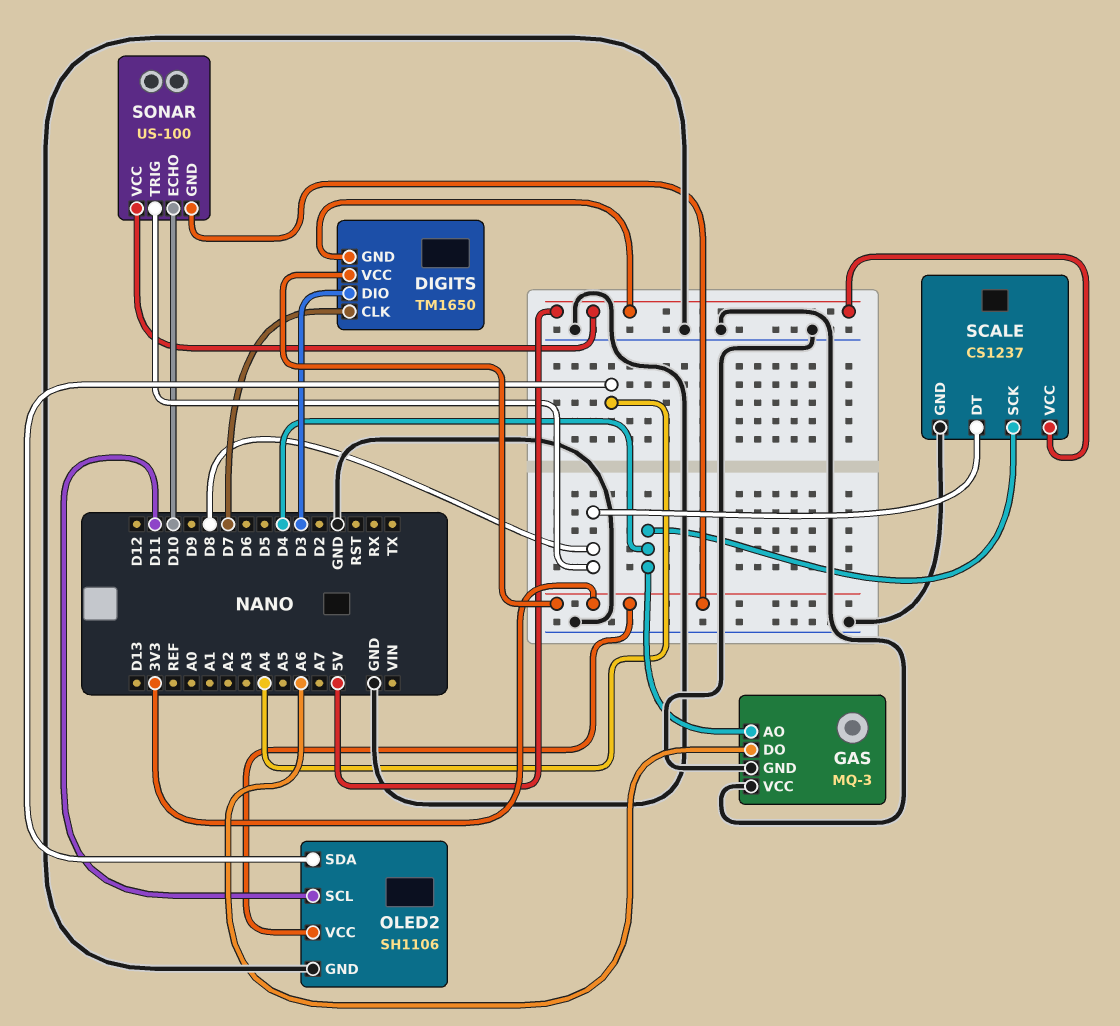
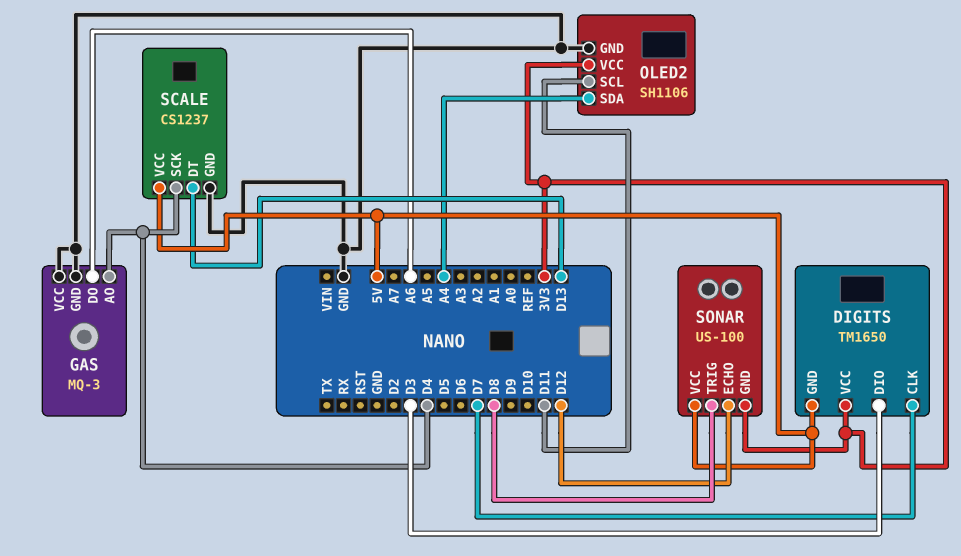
SCALE pin DT: D8 -> D13
SONAR pin ECHO: D10 -> D12

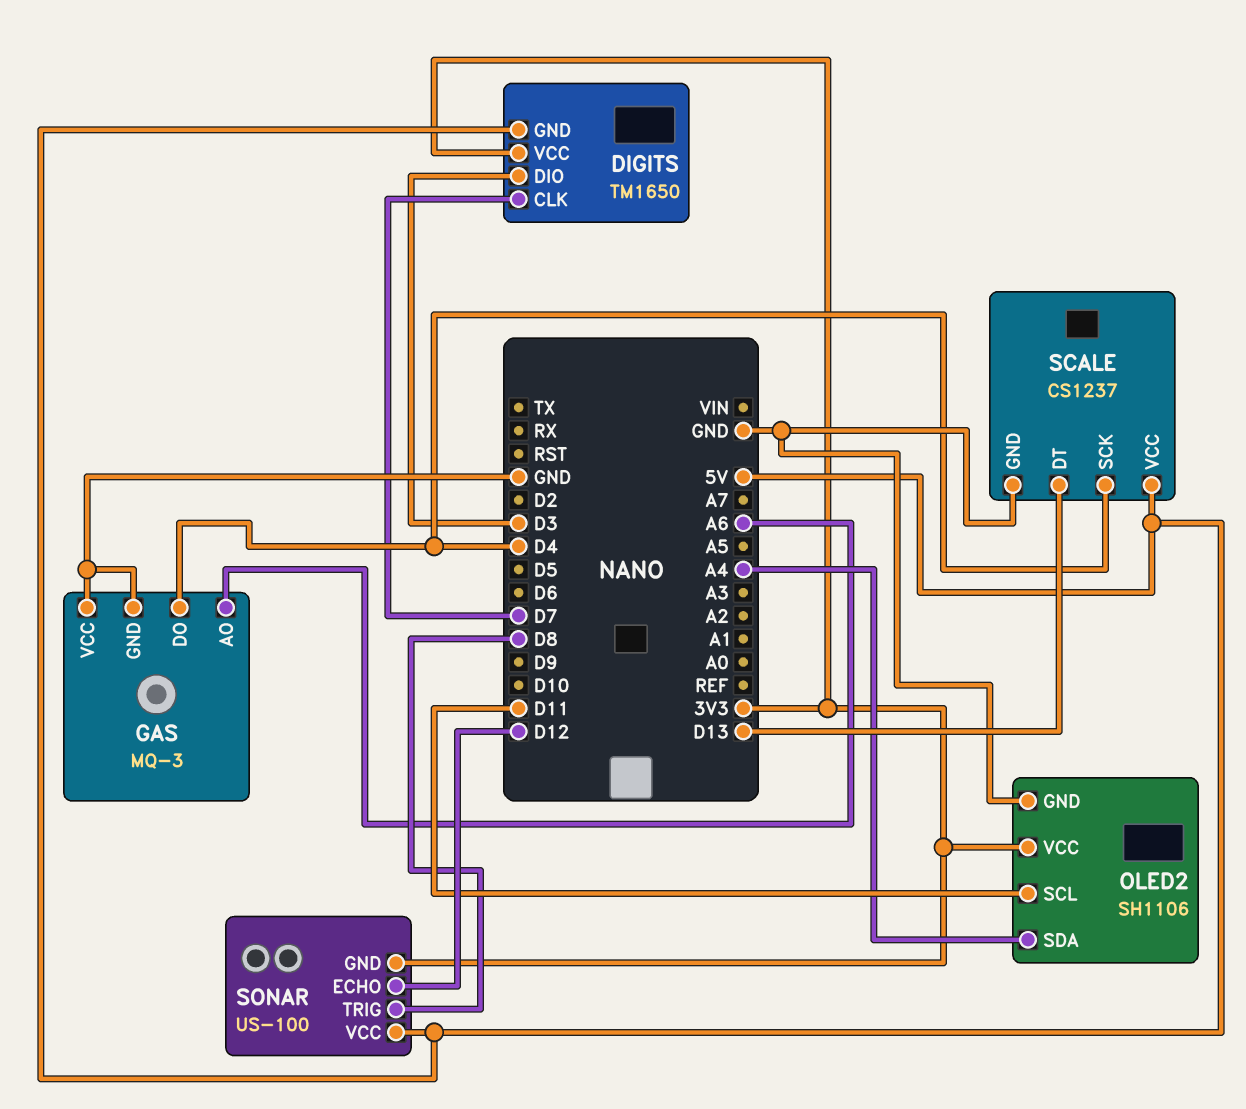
GAS pin AO: D4 -> A6
GAS pin DO: A6 -> D4

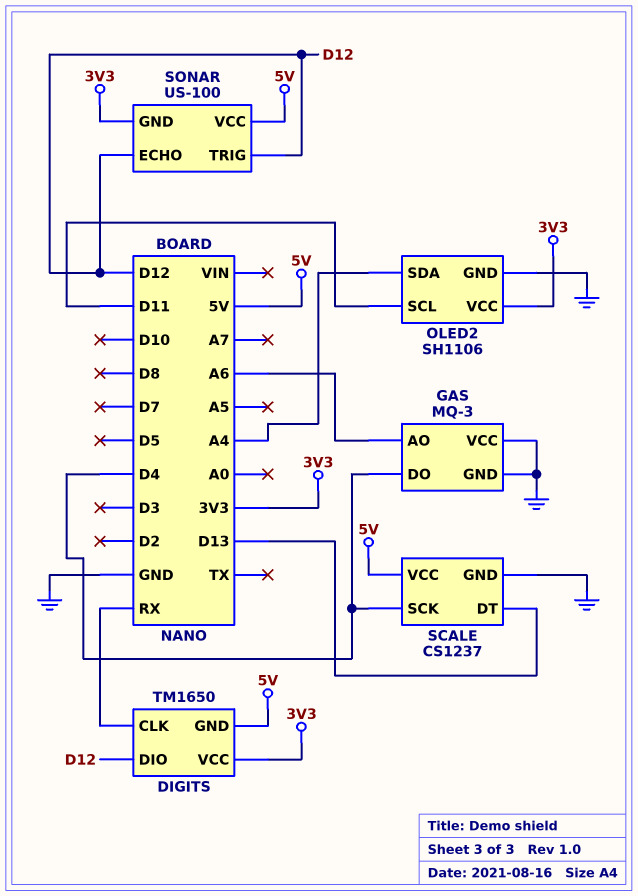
DIGITS pin CLK: D7 -> RX
DIGITS pin DIO: D3 -> D12
SONAR pin TRIG: D8 -> D12

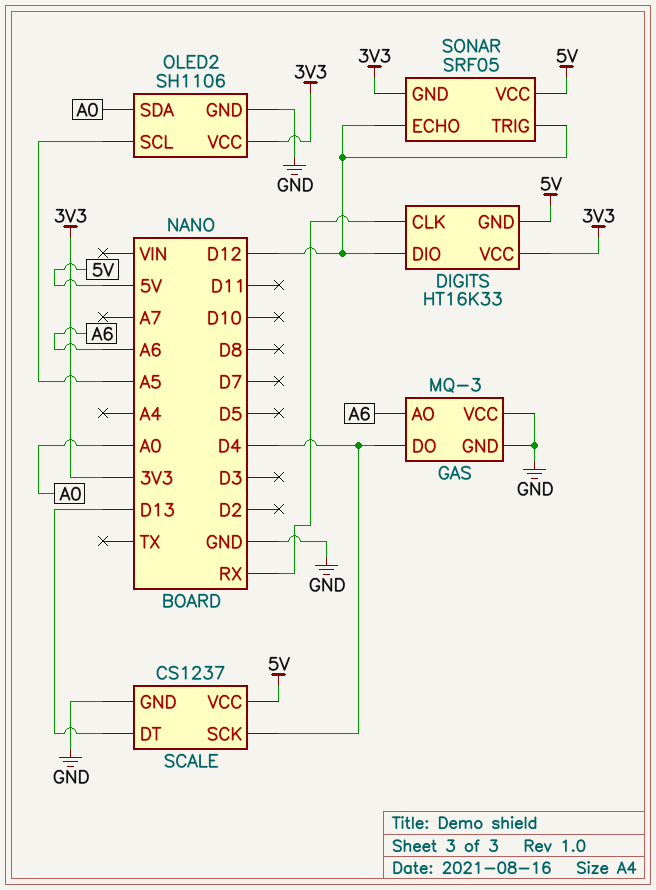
DIGITS: TM1650 -> HT16K33
OLED2 pin SCL: D11 -> A5
OLED2 pin SDA: A4 -> A0
SONAR: US-100 -> SRF05

